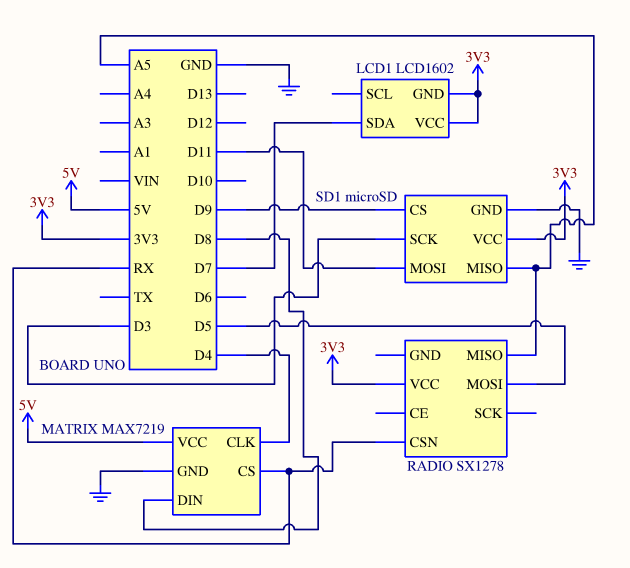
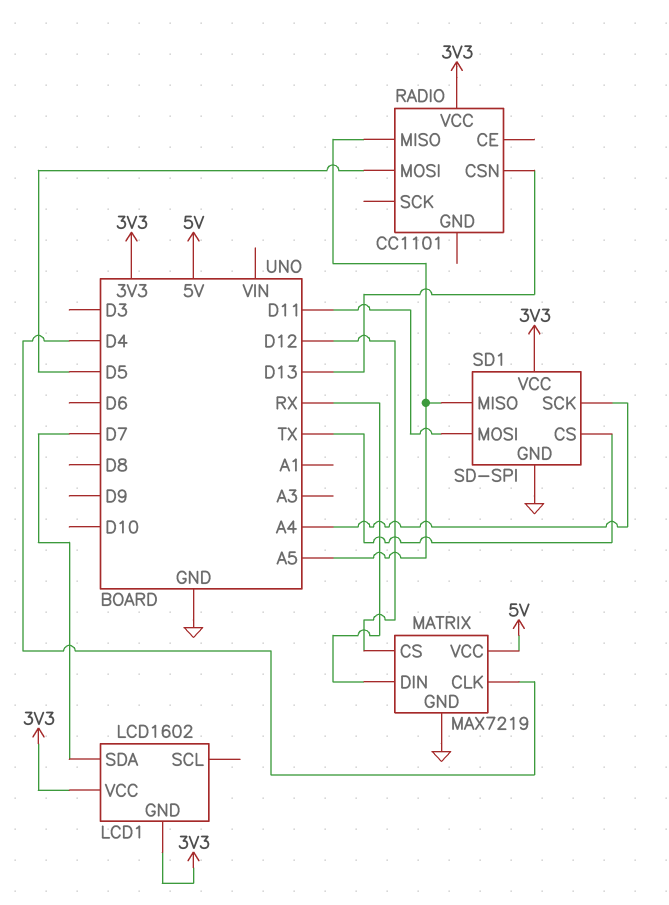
MATRIX pin CS: RX -> D12
MATRIX pin DIN: D8 -> RX
RADIO: SX1278 -> CC1101
RADIO pin CSN: RX -> D13
SD1: microSD -> SD-SPI
SD1 pin CS: D9 -> TX
SD1 pin SCK: D3 -> A4

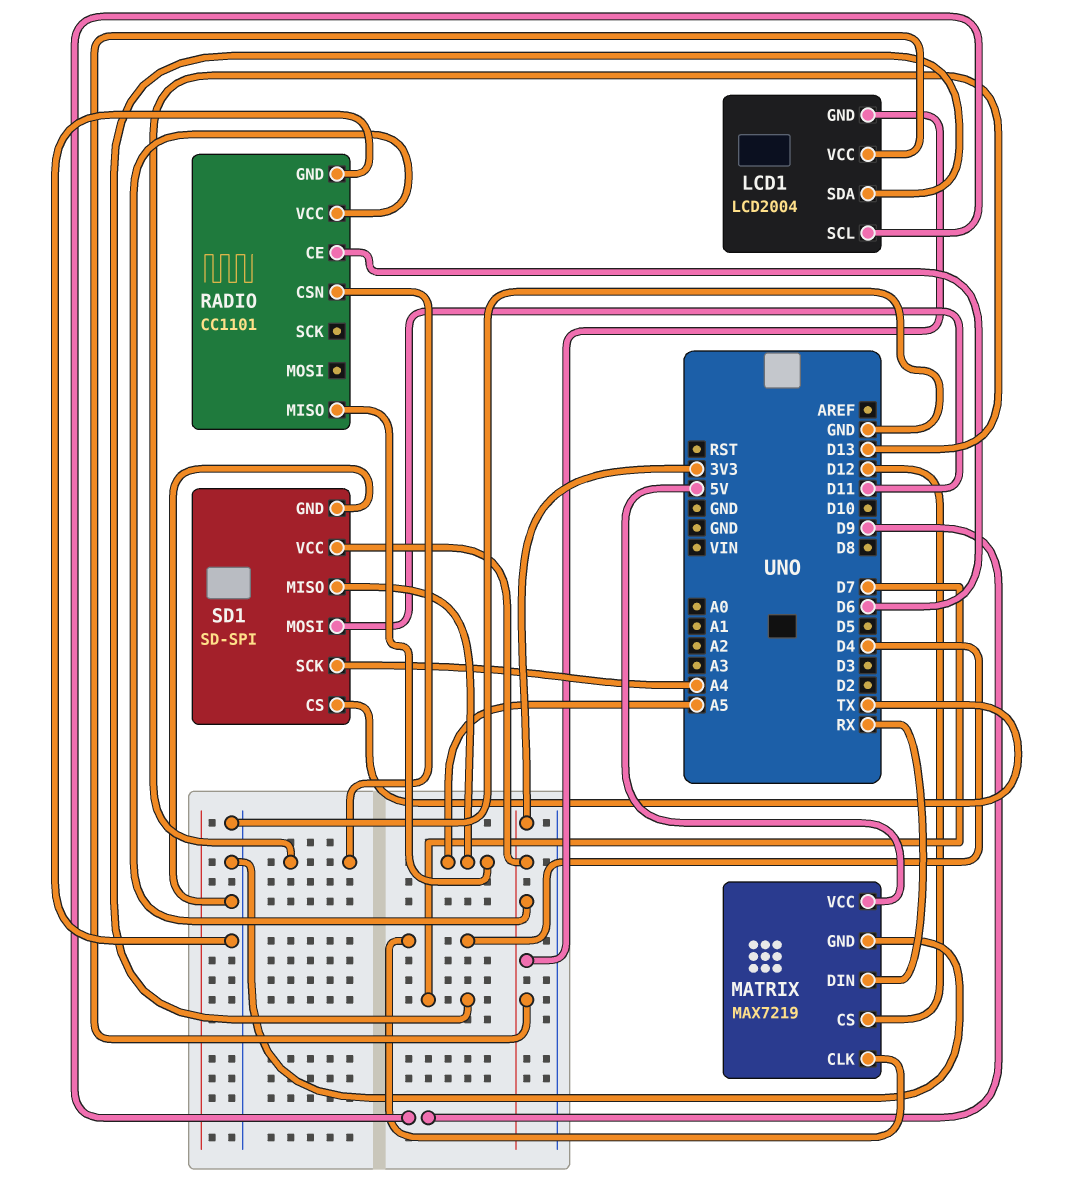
LCD1: LCD1602 -> LCD2004
LCD1 pin SCL: none -> D9
RADIO pin CE: none -> D6
RADIO pin GND: none -> GND
RADIO pin MOSI: D5 -> none

